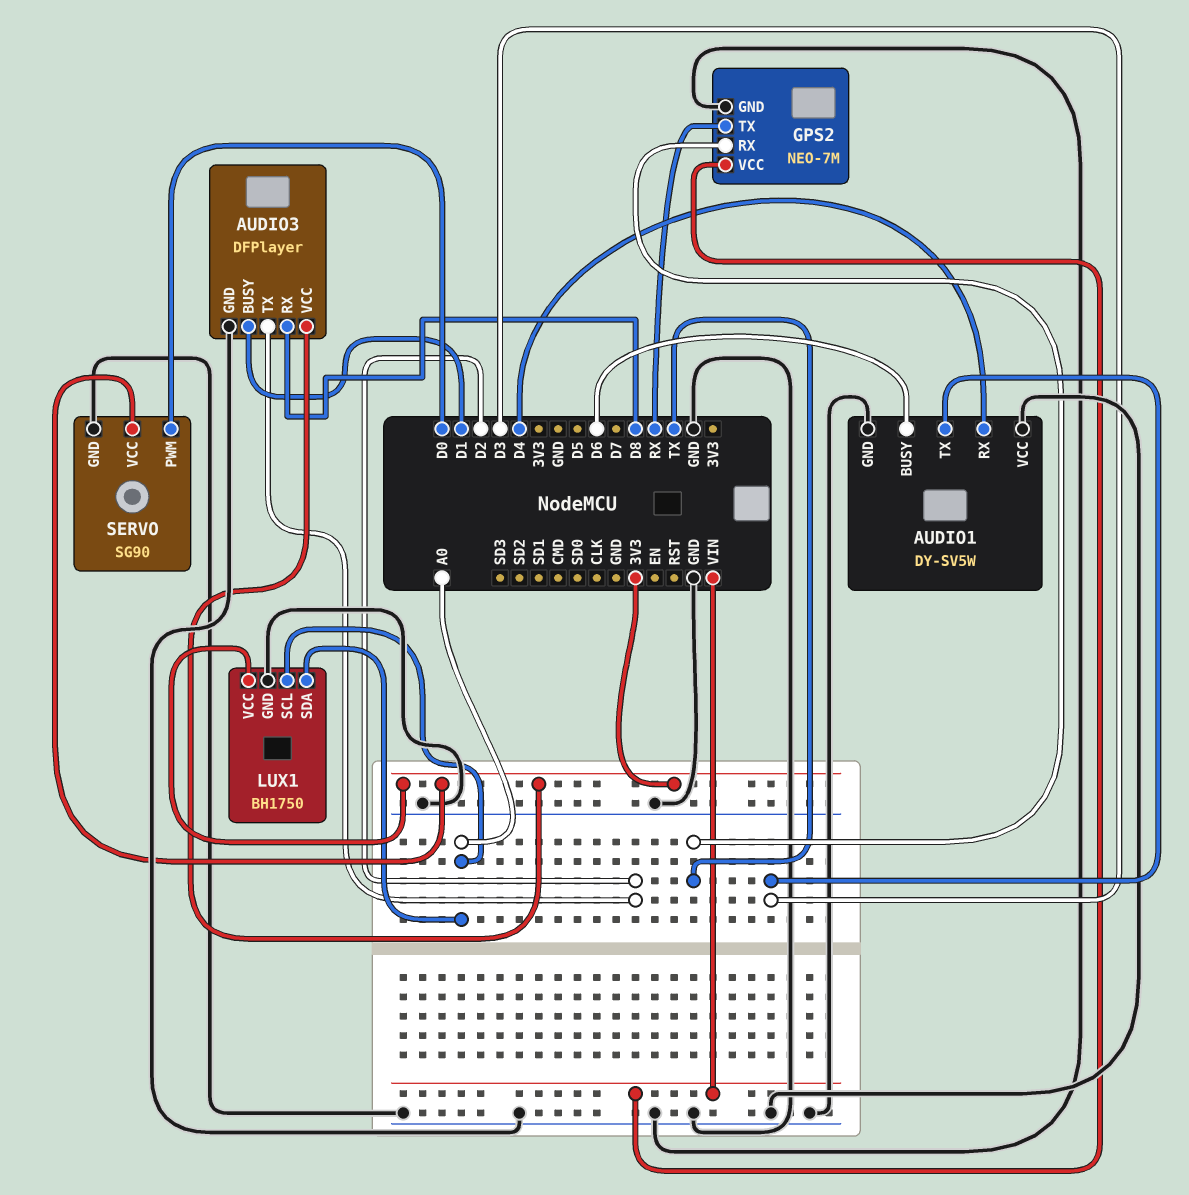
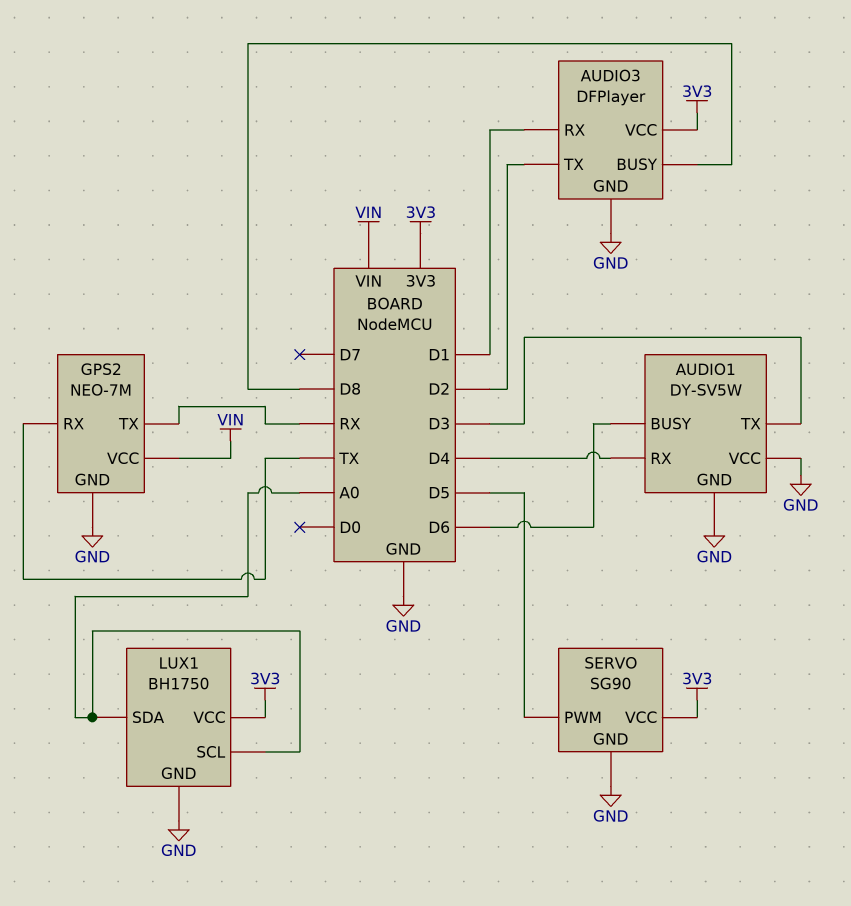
AUDIO3 pin BUSY: D1 -> D8
AUDIO3 pin RX: D8 -> D1
SERVO pin PWM: D0 -> D5

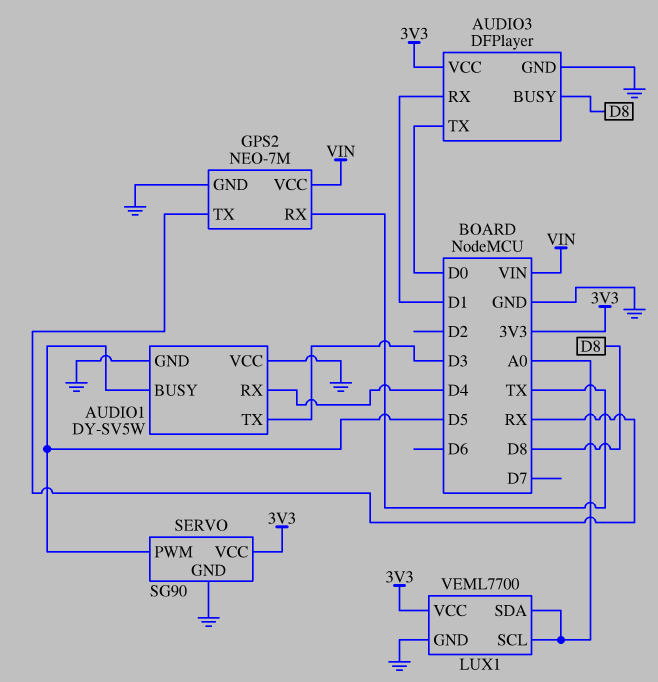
AUDIO1 pin BUSY: D6 -> D5
AUDIO3 pin TX: D2 -> D0
LUX1: BH1750 -> VEML7700

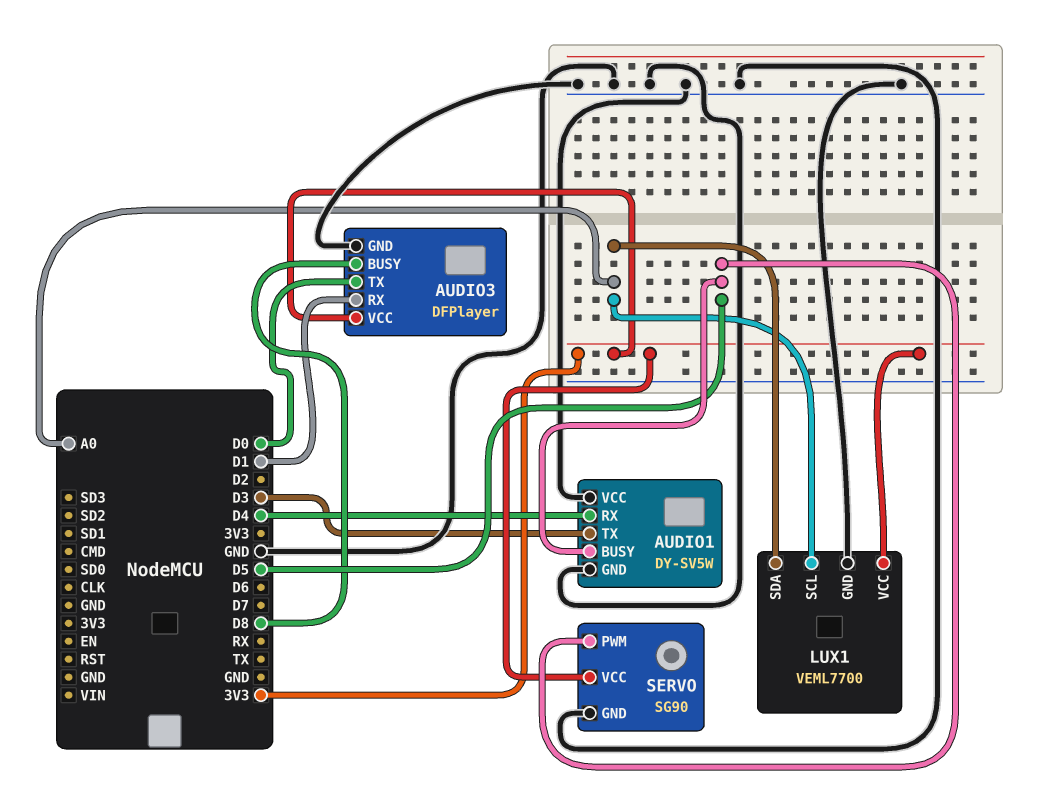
GPS2: NEO-7M -> none
GPS2 pin GND: GND -> none
GPS2 pin RX: TX -> none
GPS2 pin TX: RX -> none
GPS2 pin VCC: VIN -> none

